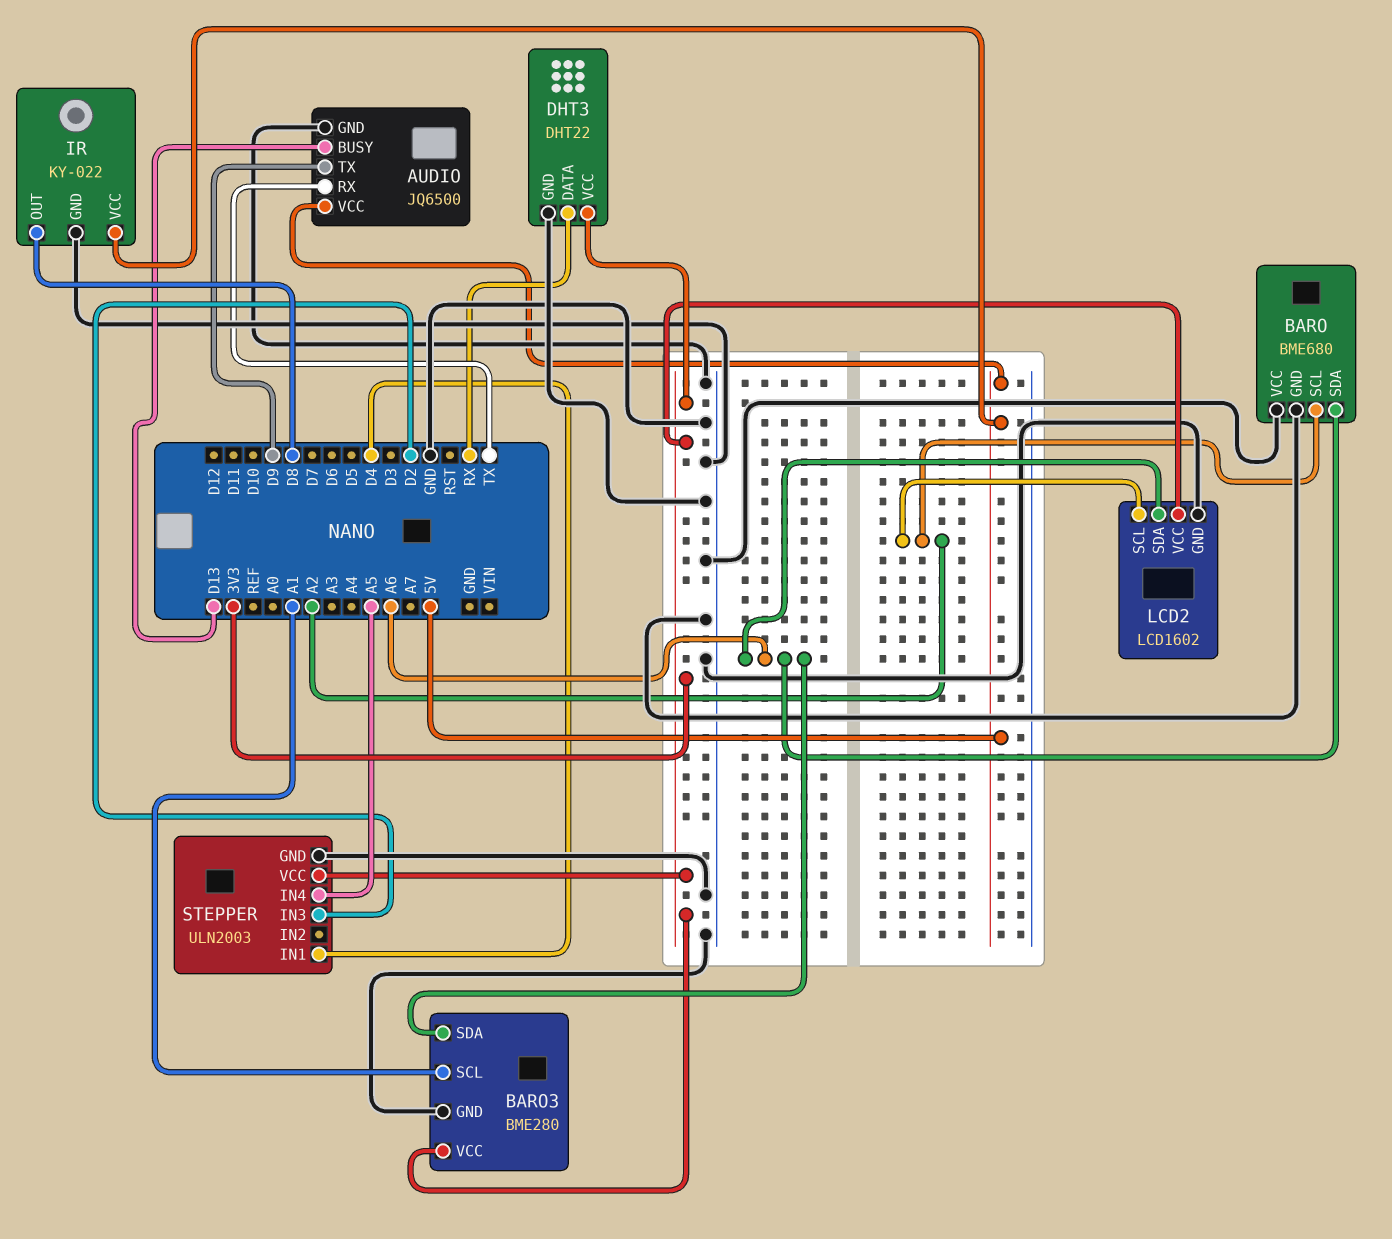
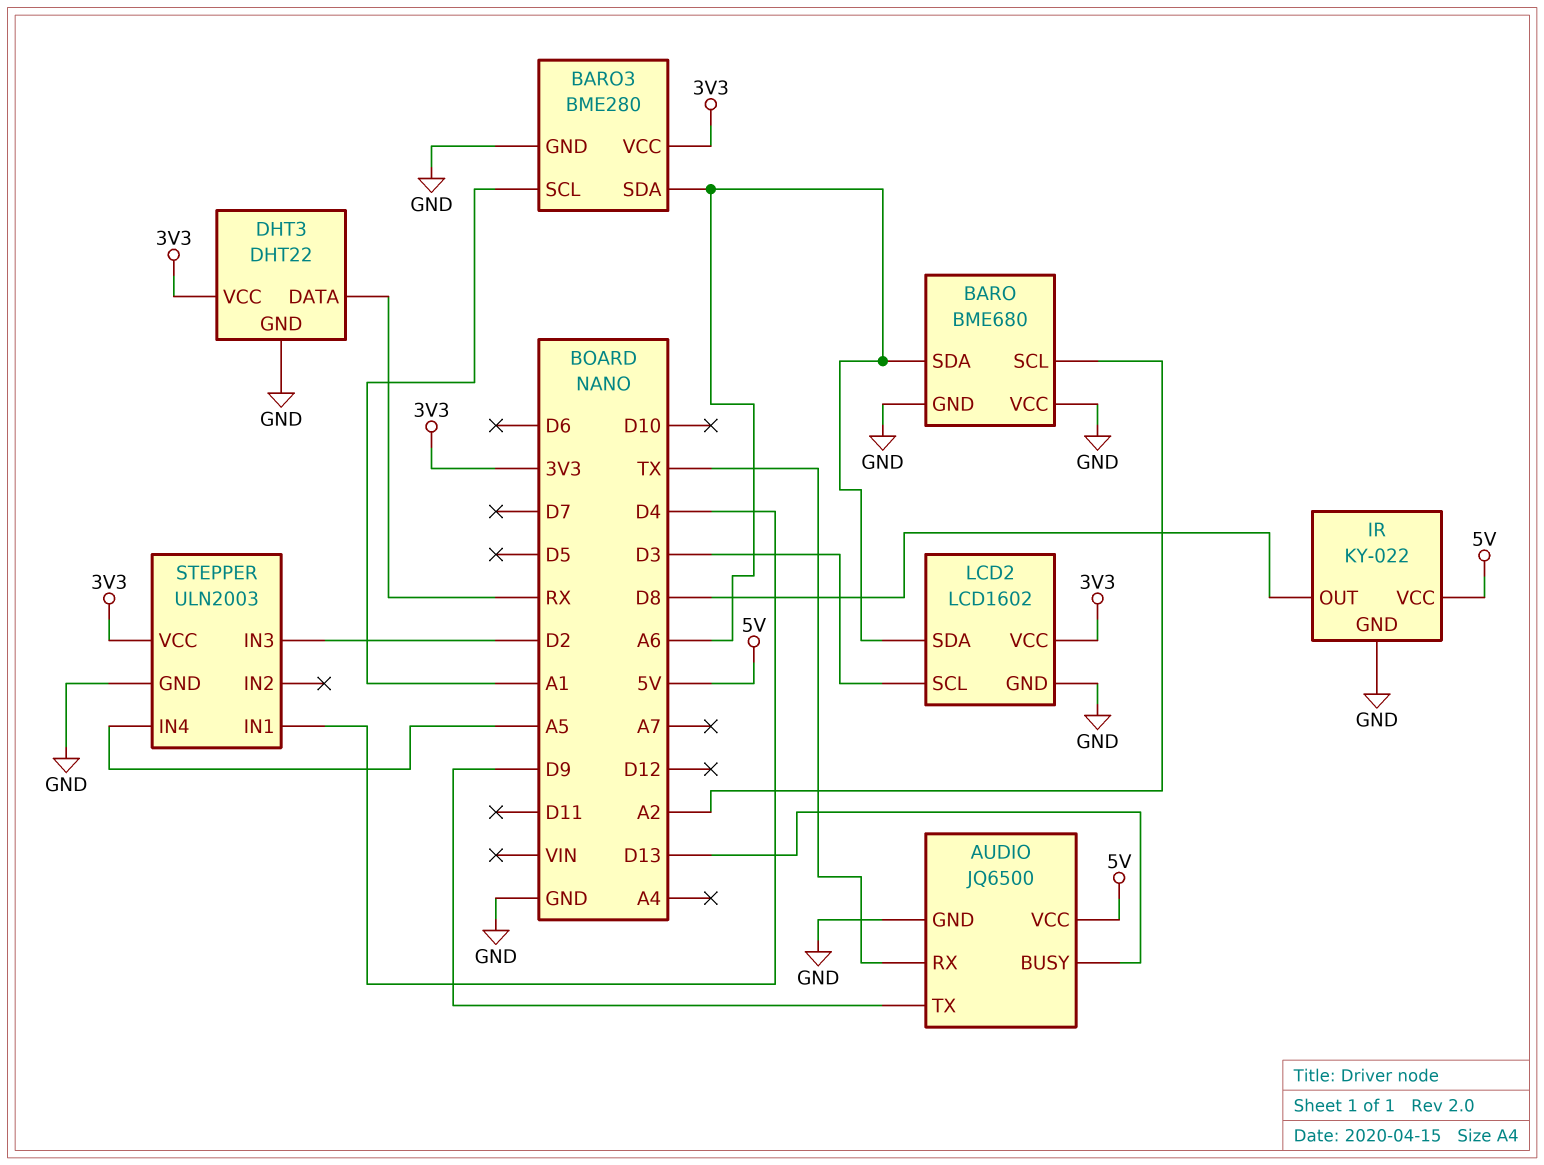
LCD2 pin SCL: A2 -> D3

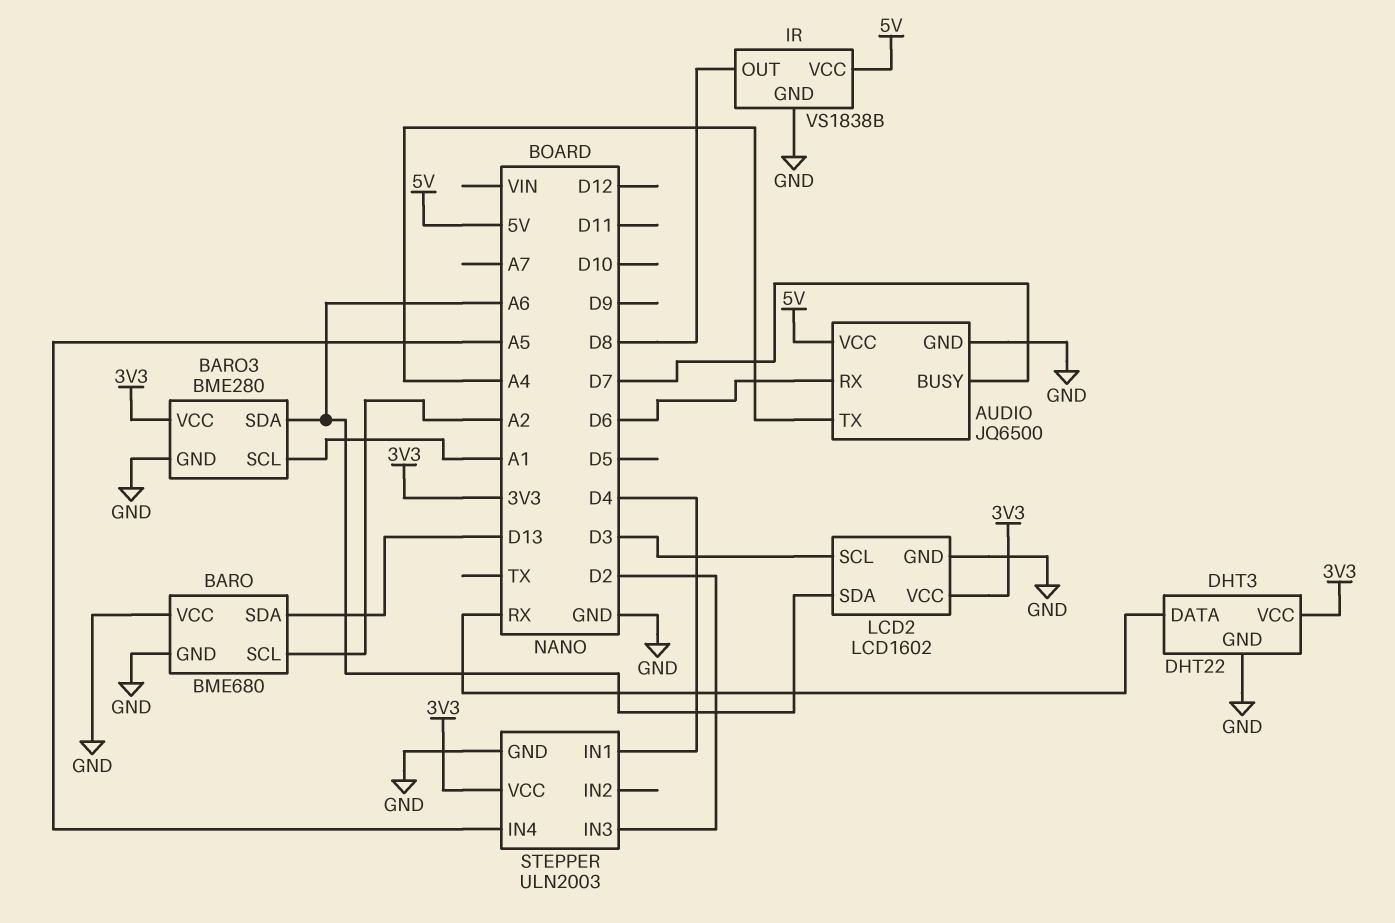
AUDIO pin BUSY: D13 -> D7
AUDIO pin RX: TX -> D6
AUDIO pin TX: D9 -> A4
BARO pin SDA: A6 -> D13
IR: KY-022 -> VS1838B

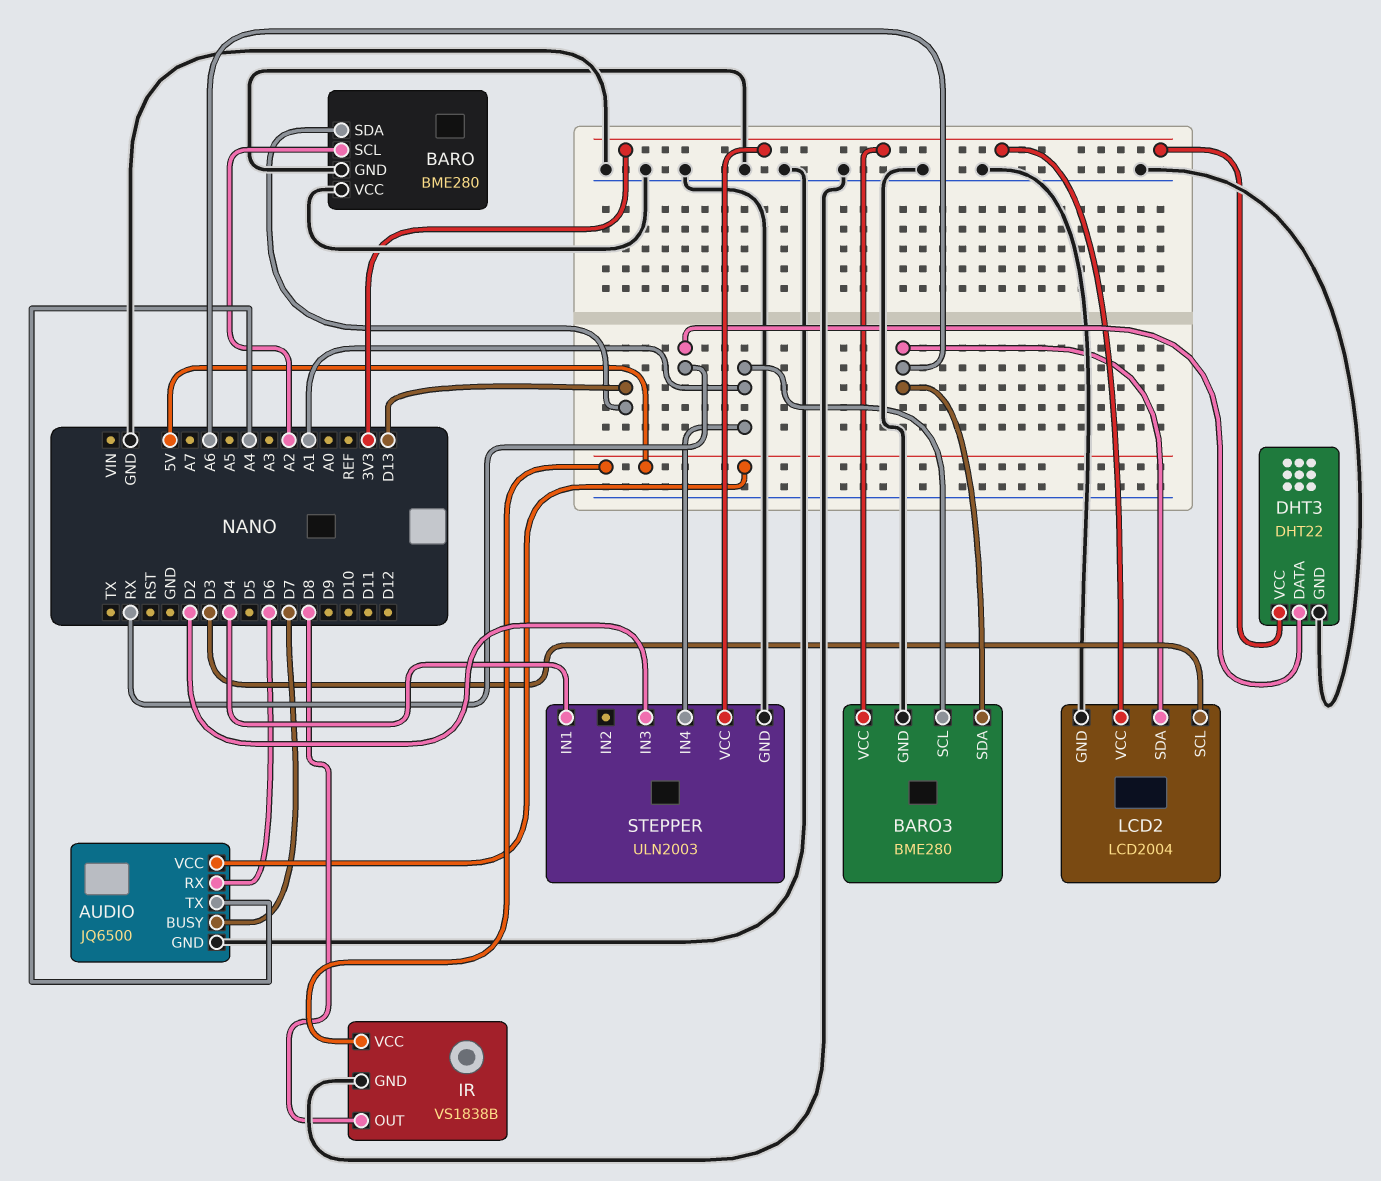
BARO: BME680 -> BME280
LCD2: LCD1602 -> LCD2004
STEPPER pin IN4: A5 -> A1

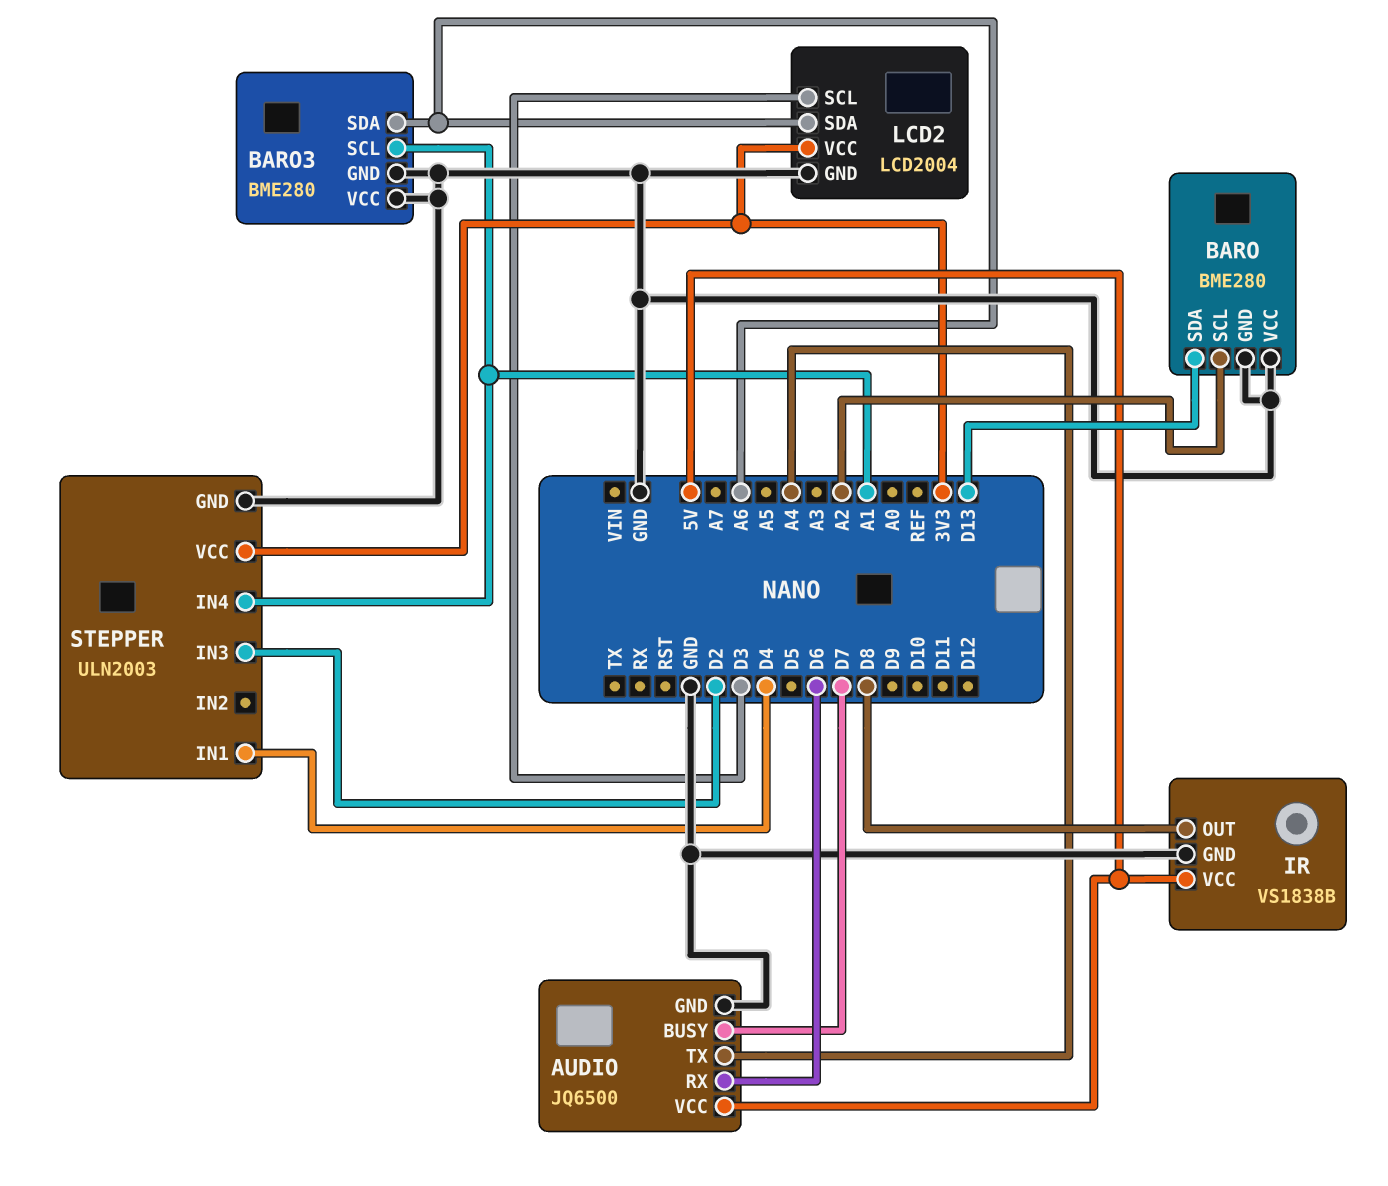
BARO3 pin VCC: 3V3 -> GND
DHT3: DHT22 -> none
DHT3 pin DATA: RX -> none
DHT3 pin GND: GND -> none
DHT3 pin VCC: 3V3 -> none

